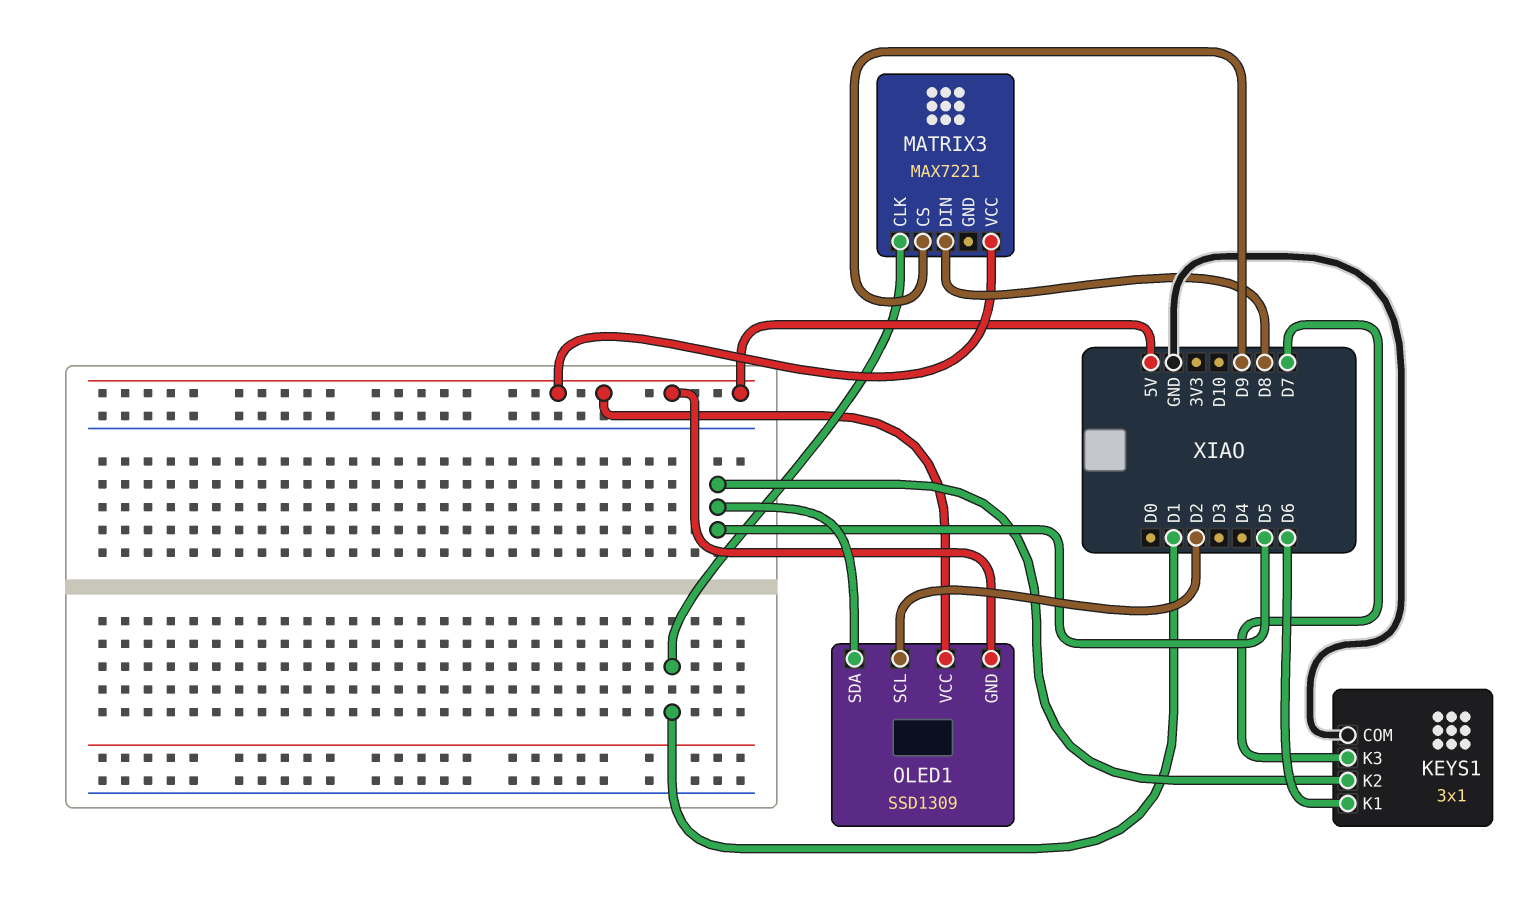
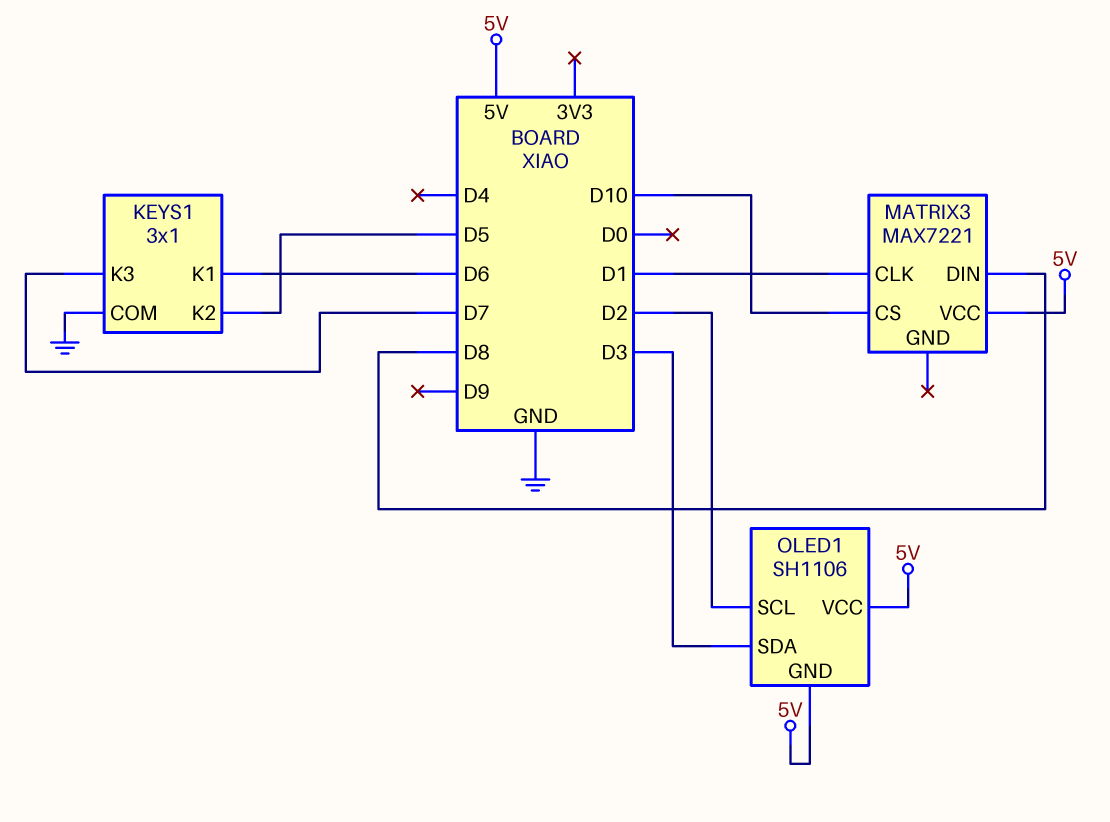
MATRIX3 pin CS: D9 -> D10
OLED1: SSD1309 -> SH1106
OLED1 pin SDA: D5 -> D3

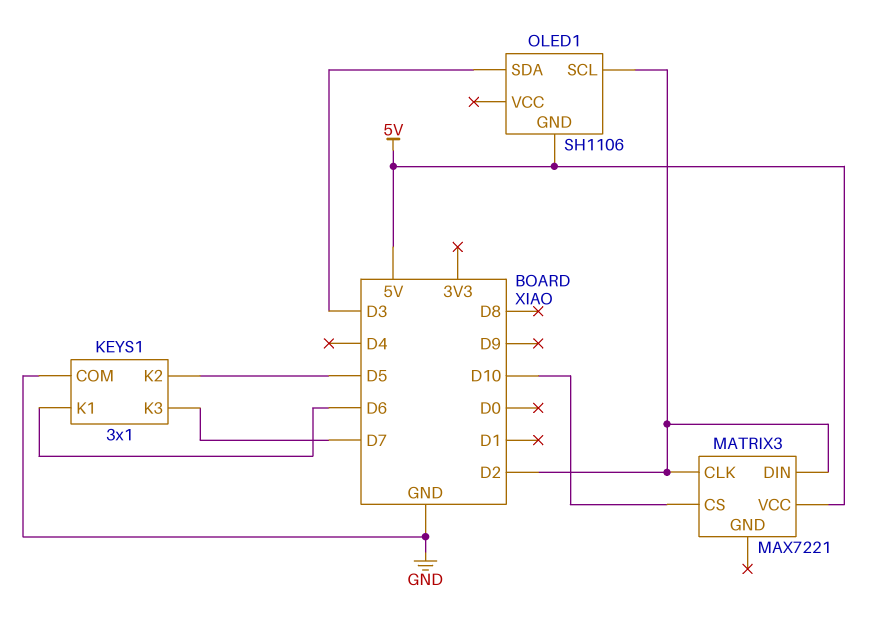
MATRIX3 pin CLK: D1 -> D2
MATRIX3 pin DIN: D8 -> D2
OLED1 pin VCC: 5V -> none

